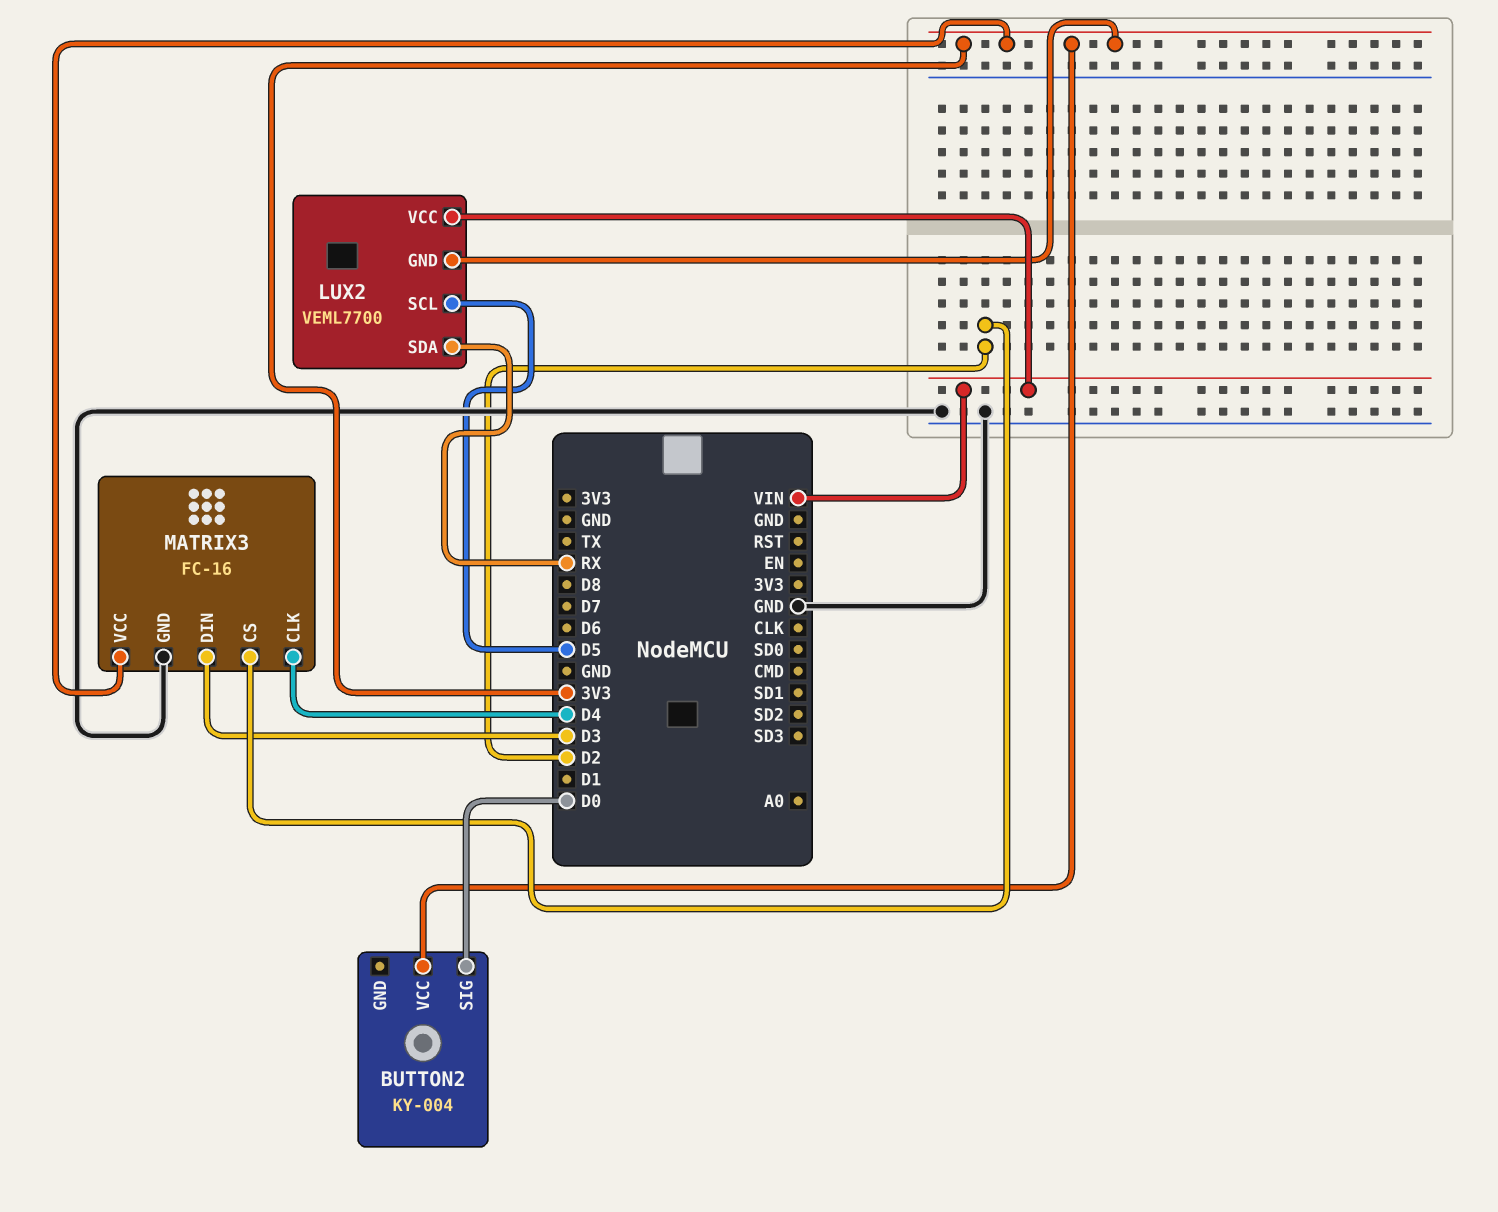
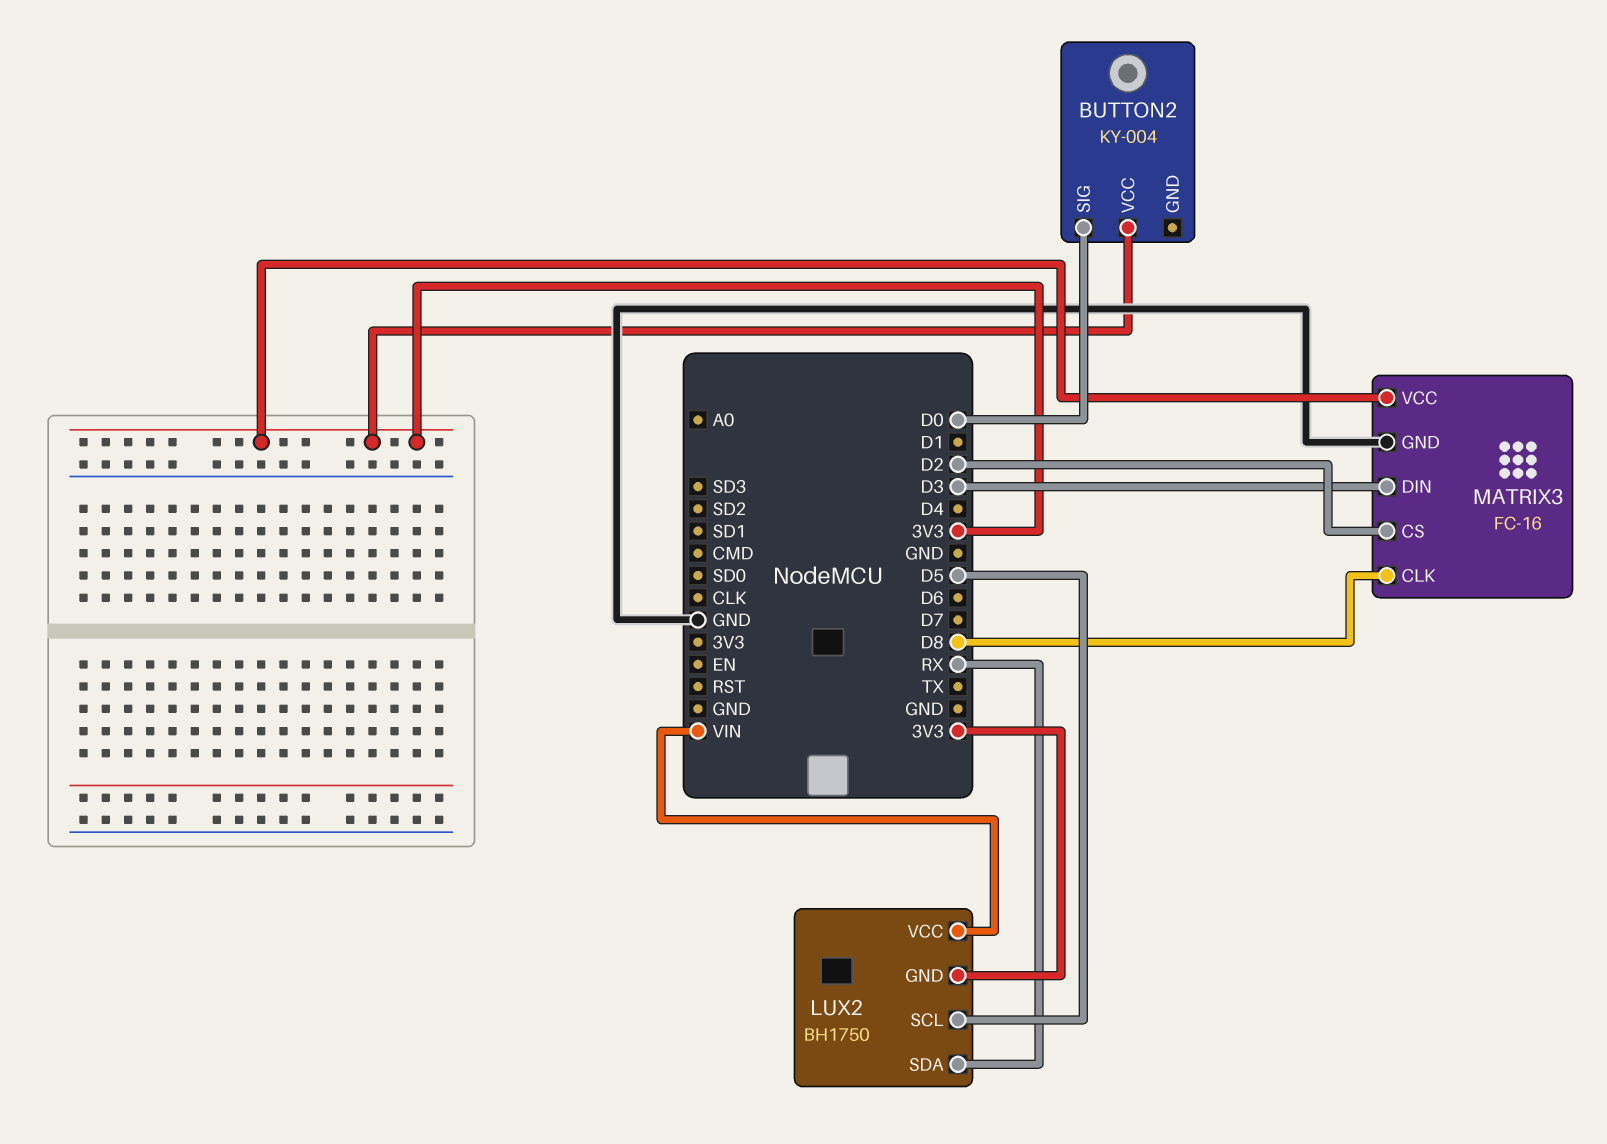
LUX2: VEML7700 -> BH1750
MATRIX3 pin CLK: D4 -> D8

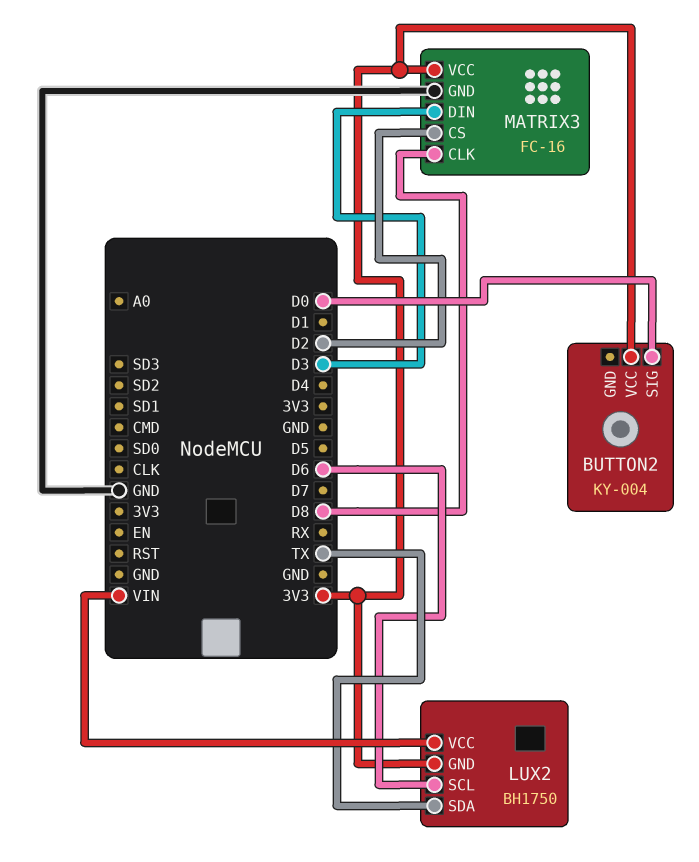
LUX2 pin SCL: D5 -> D6
LUX2 pin SDA: RX -> TX

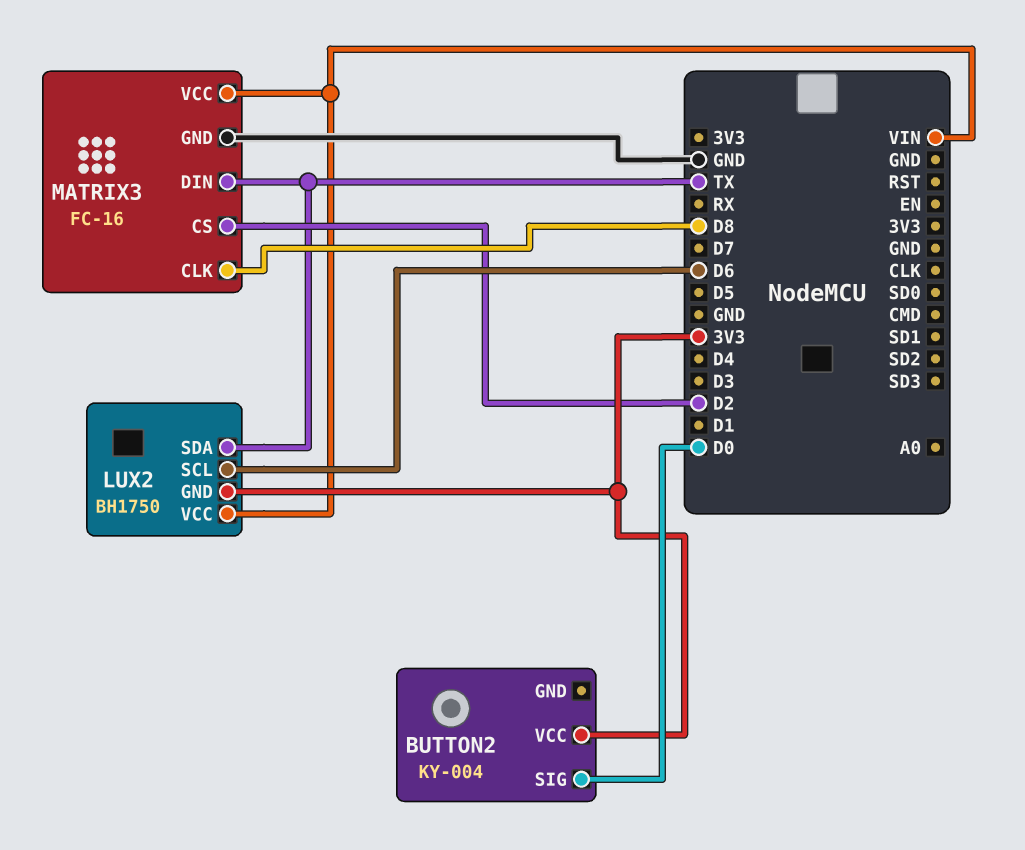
MATRIX3 pin DIN: D3 -> TX
MATRIX3 pin VCC: 3V3 -> VIN

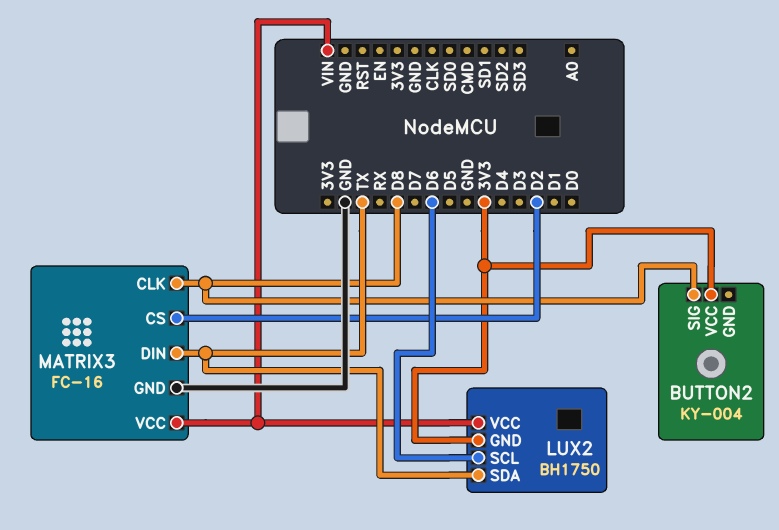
BUTTON2 pin SIG: D0 -> D8

